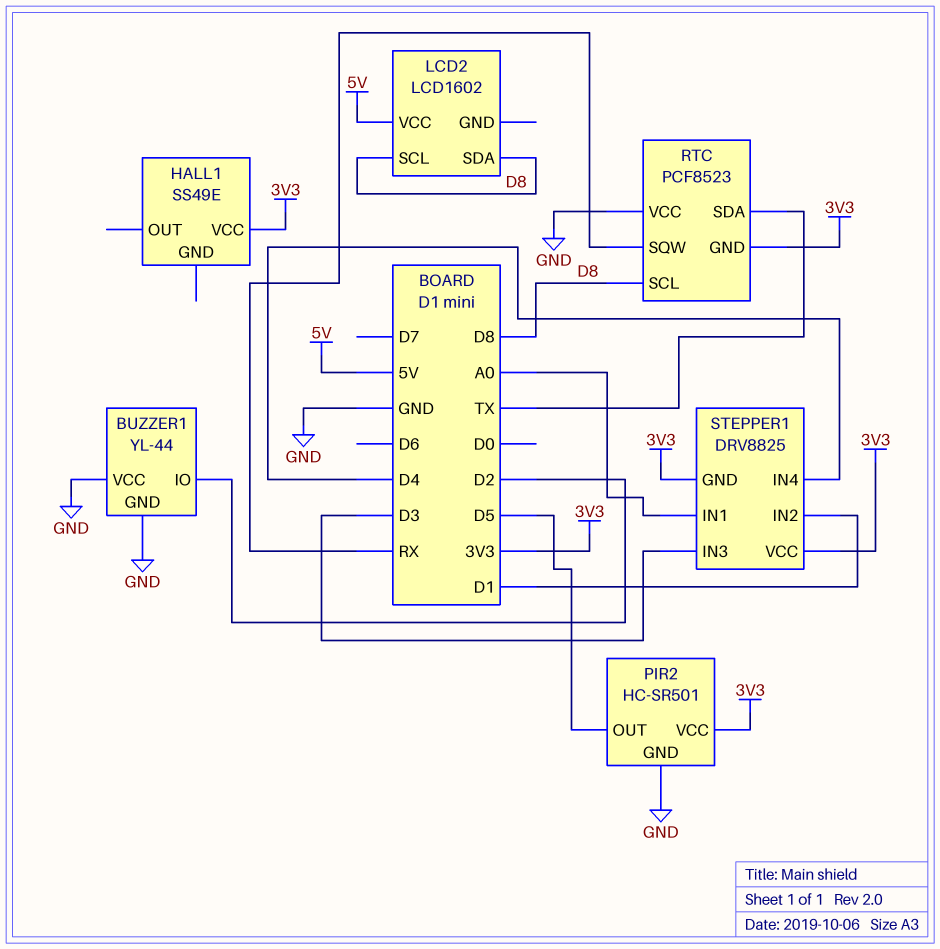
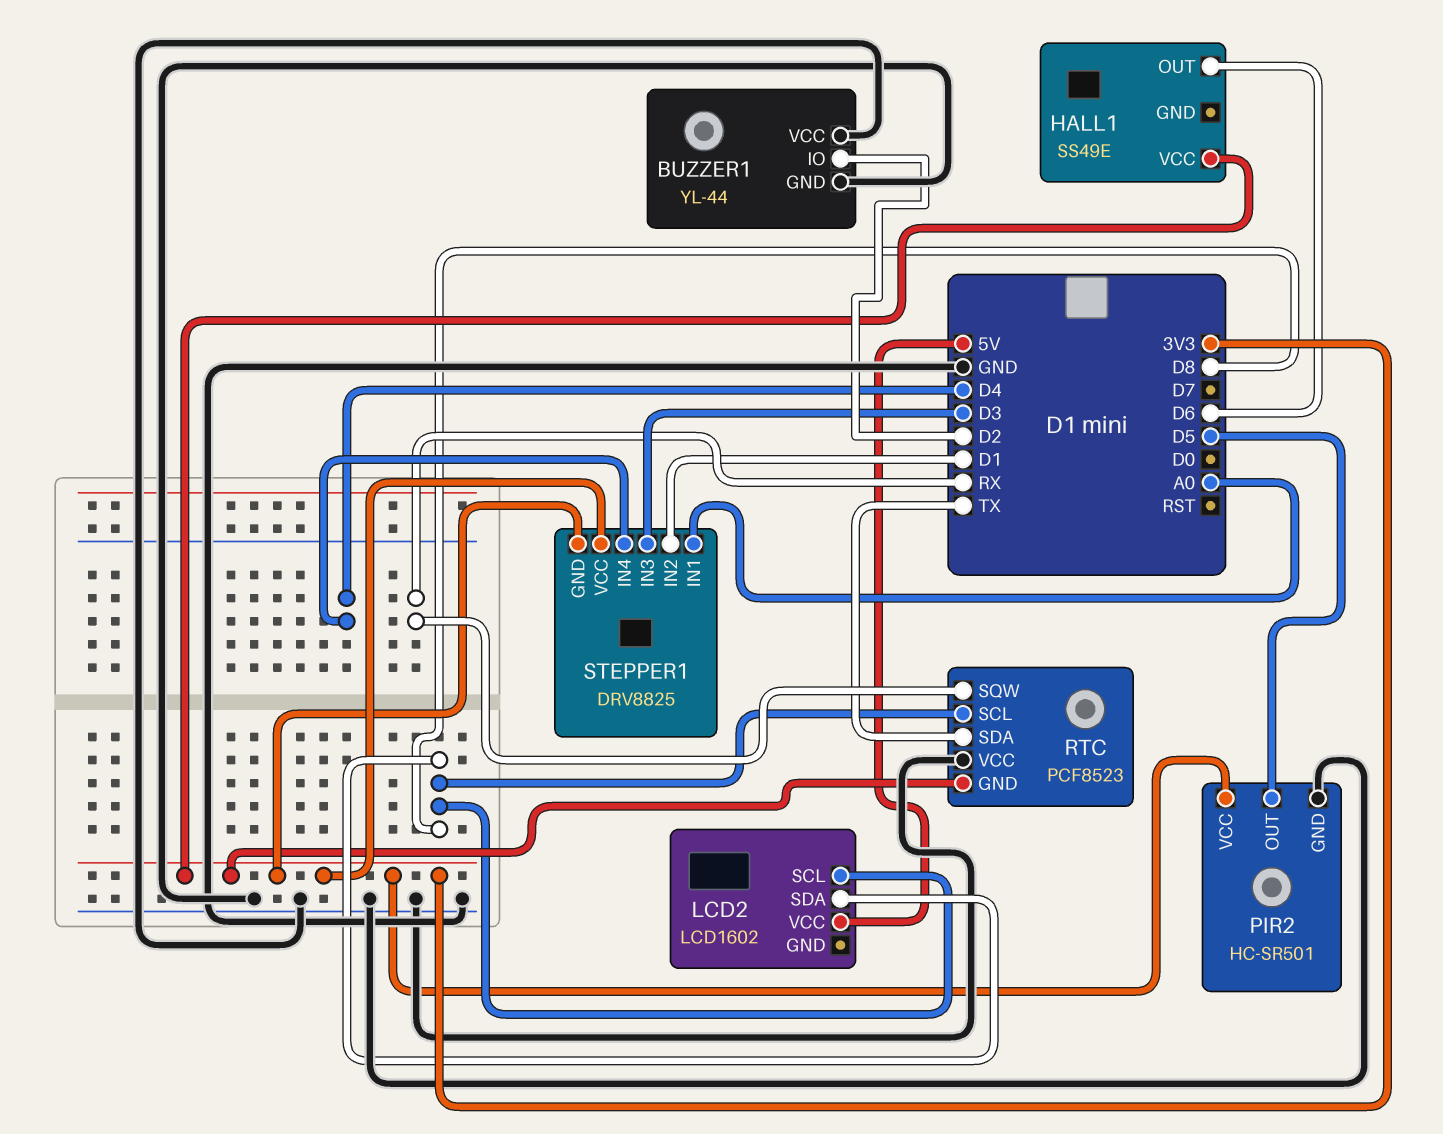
HALL1 pin OUT: none -> D6

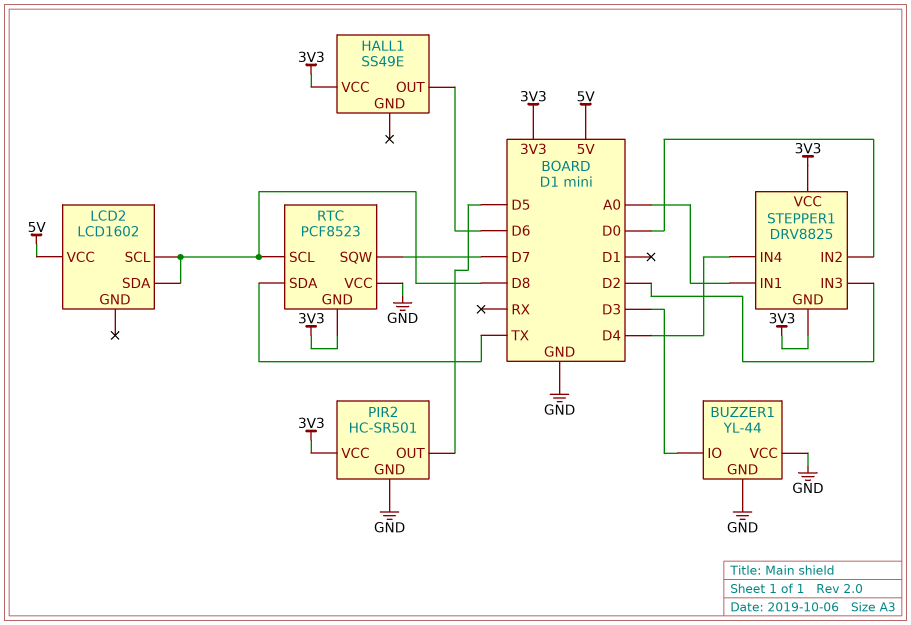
BUZZER1 pin IO: D2 -> D3
RTC pin SQW: RX -> D7
STEPPER1 pin IN2: D1 -> D0
STEPPER1 pin IN3: D3 -> D2

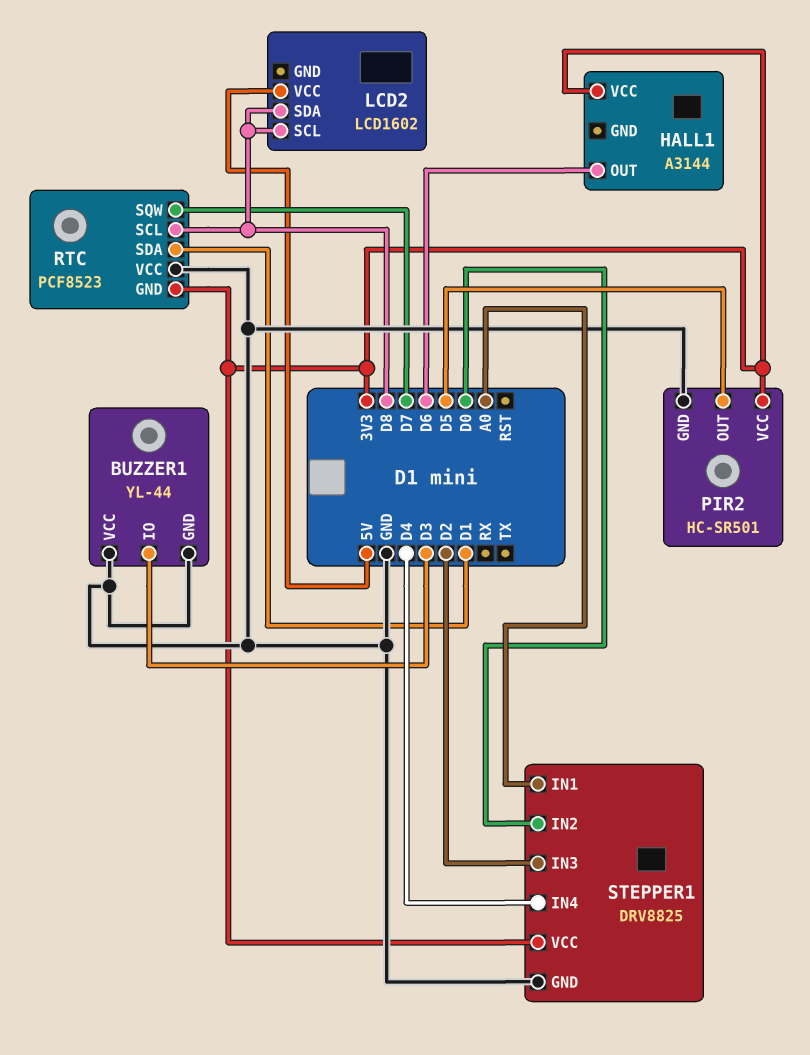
HALL1: SS49E -> A3144
RTC pin SDA: TX -> D1
STEPPER1 pin GND: 3V3 -> GND

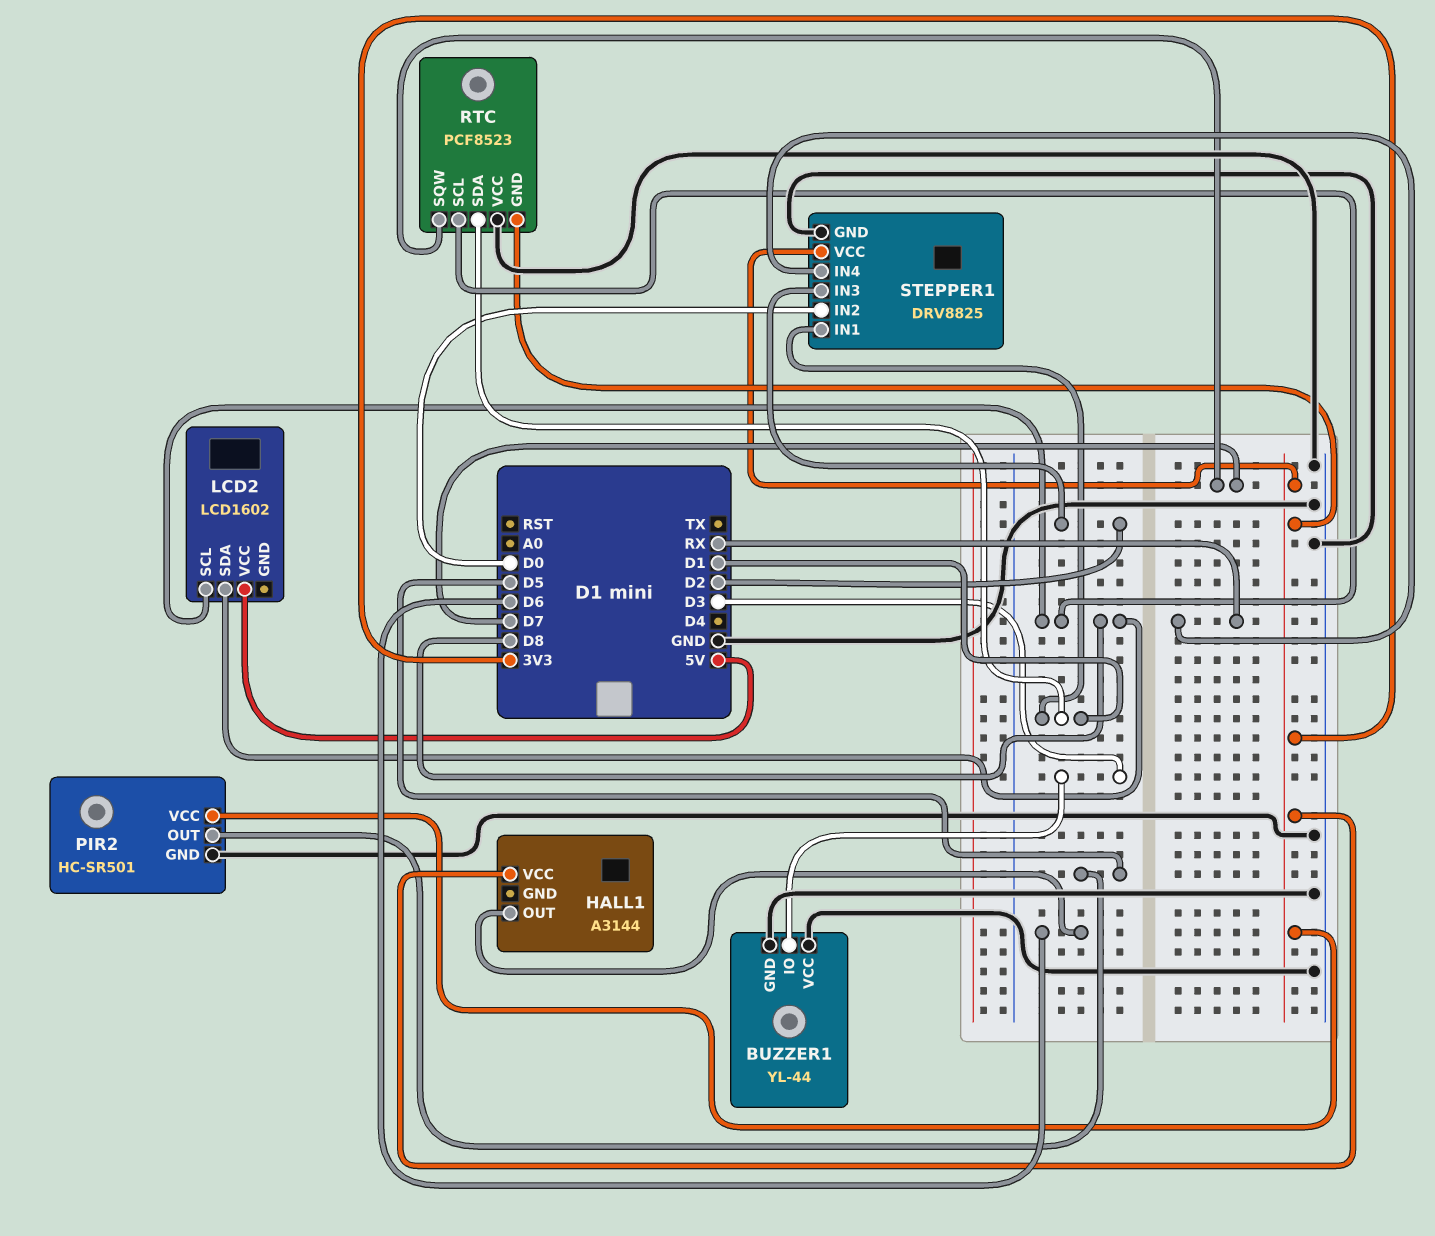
STEPPER1 pin IN1: A0 -> D1
STEPPER1 pin IN4: D4 -> RX

